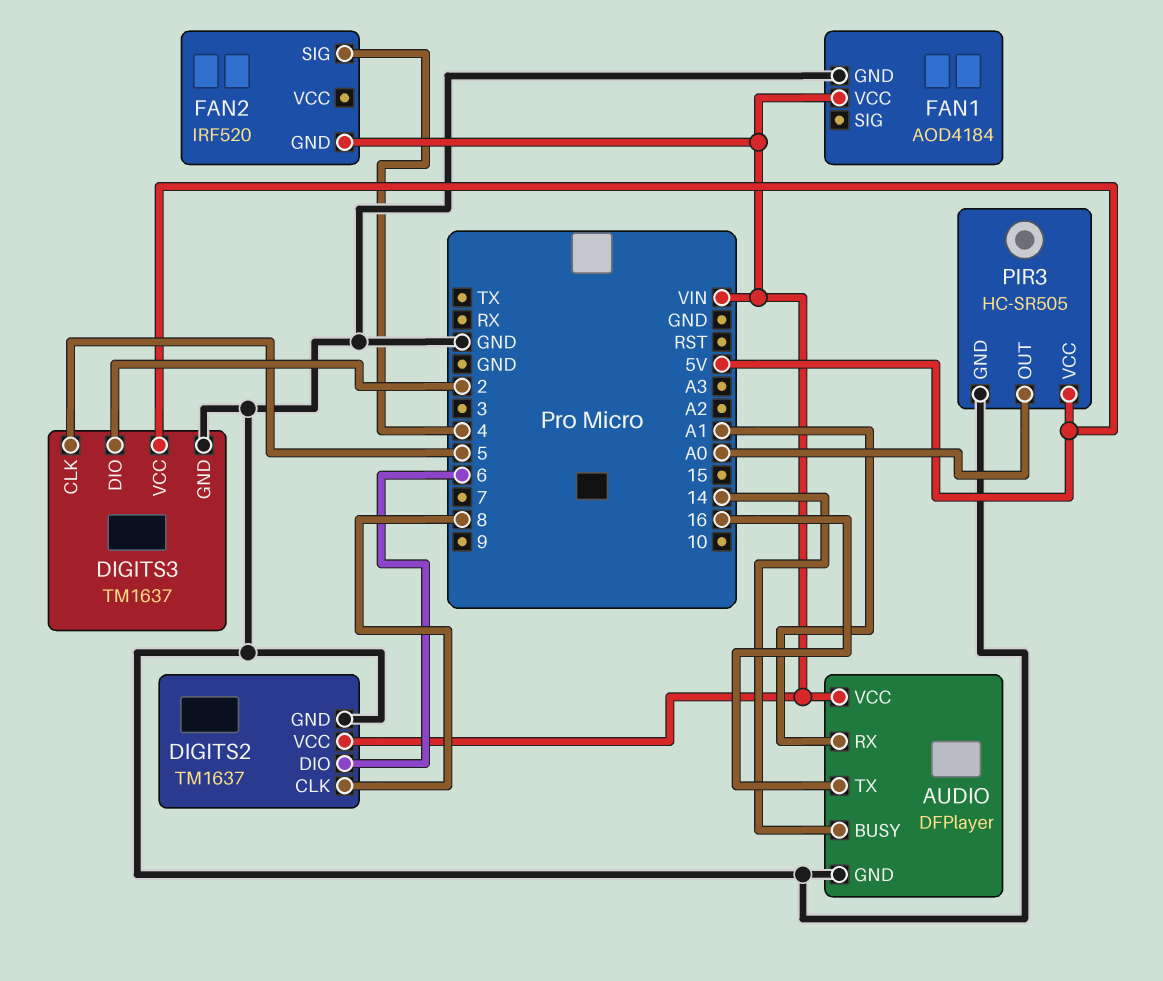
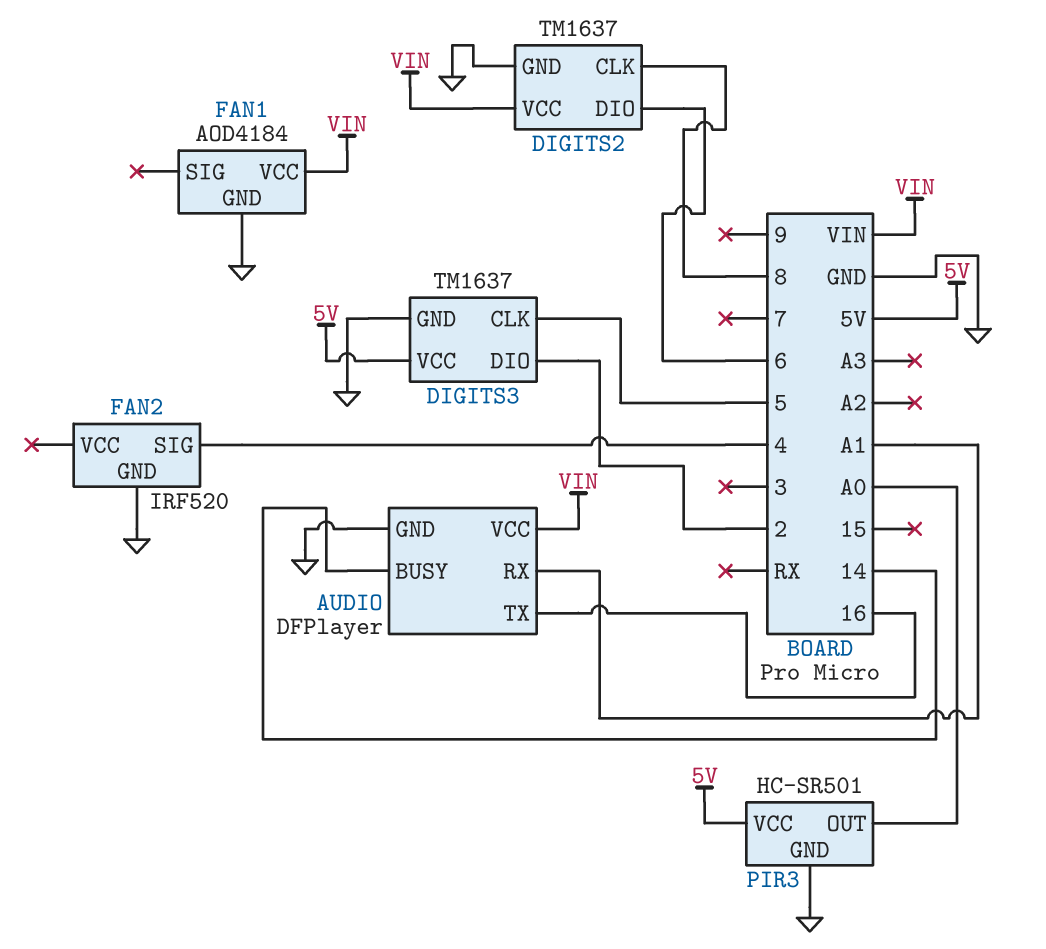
FAN2 pin GND: VIN -> GND
PIR3: HC-SR505 -> HC-SR501

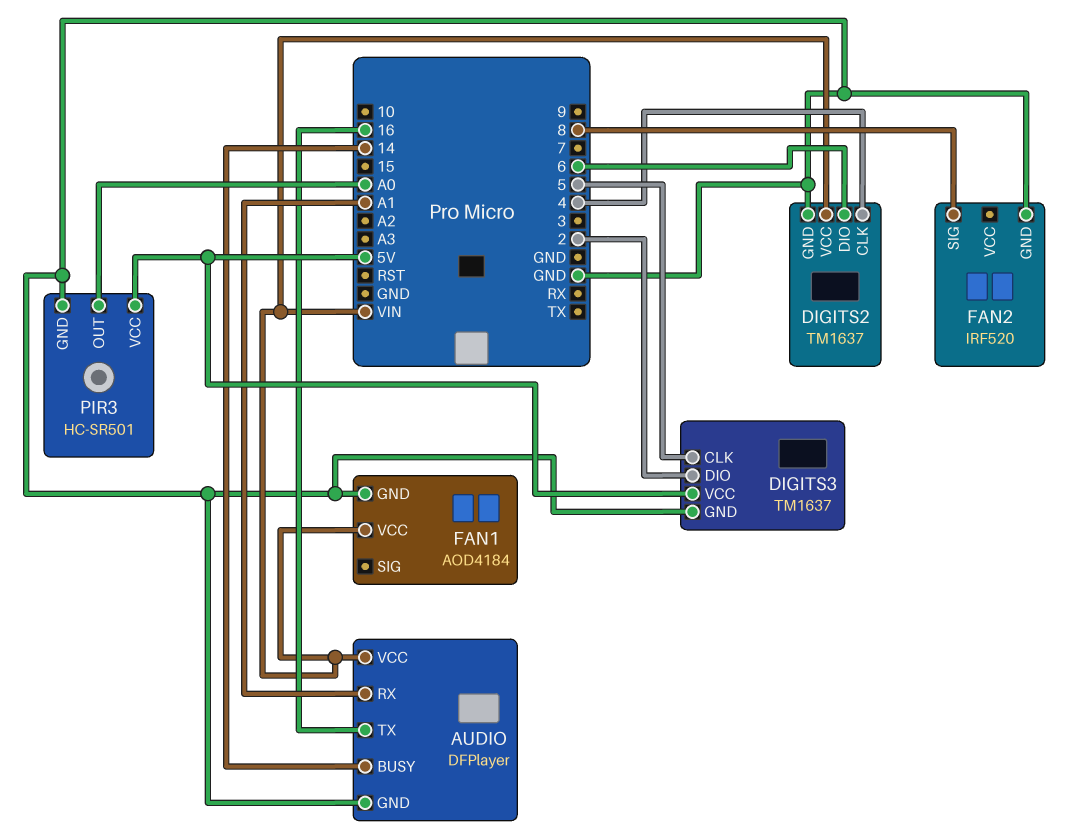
DIGITS2 pin CLK: 8 -> 4
FAN2 pin SIG: 4 -> 8

